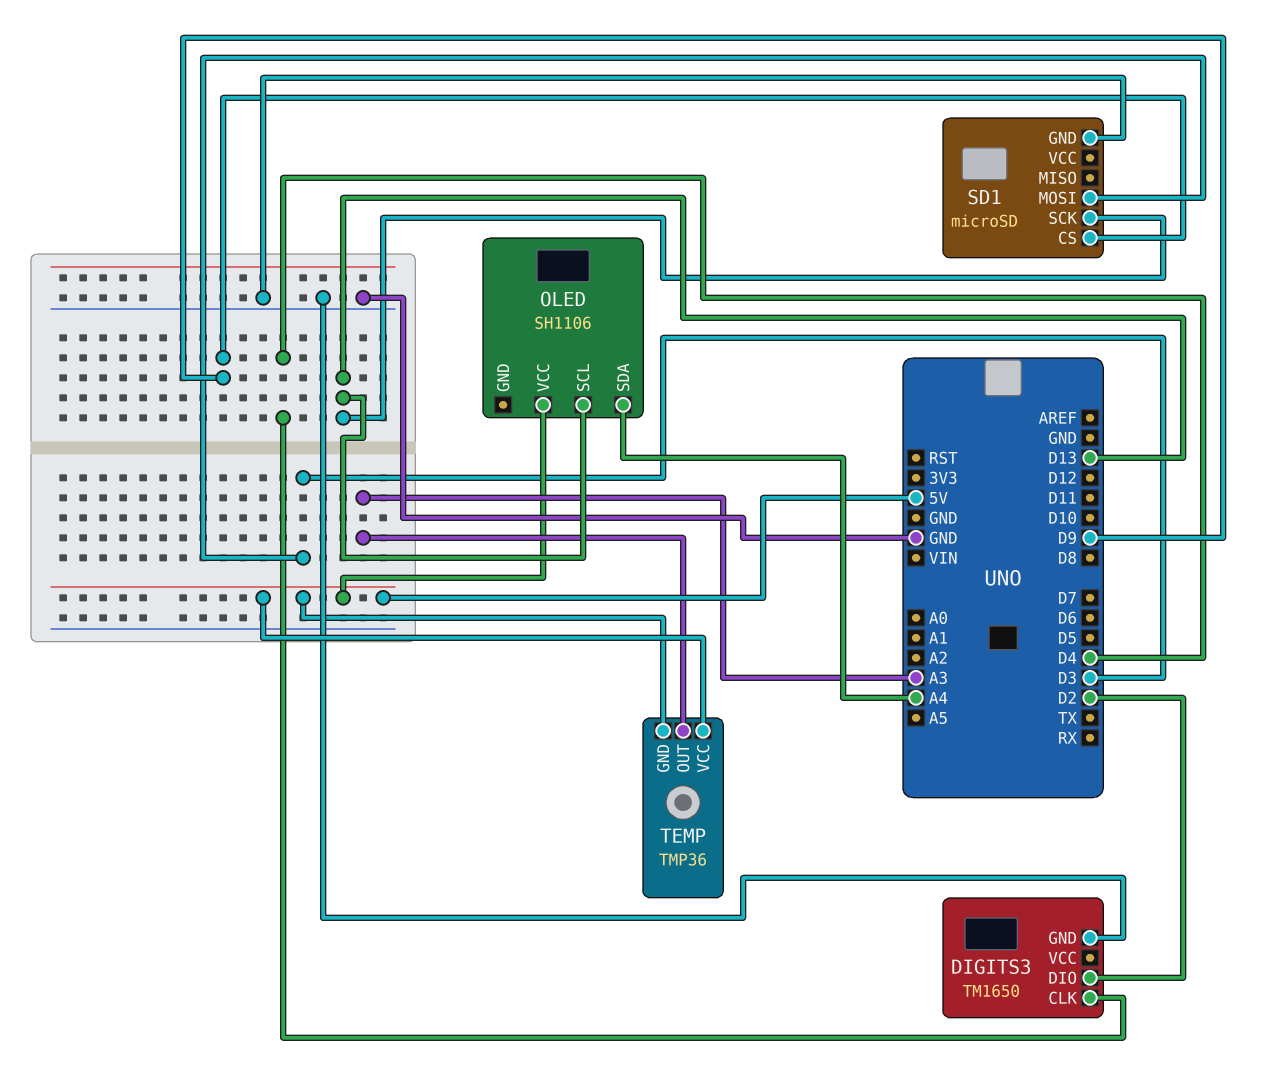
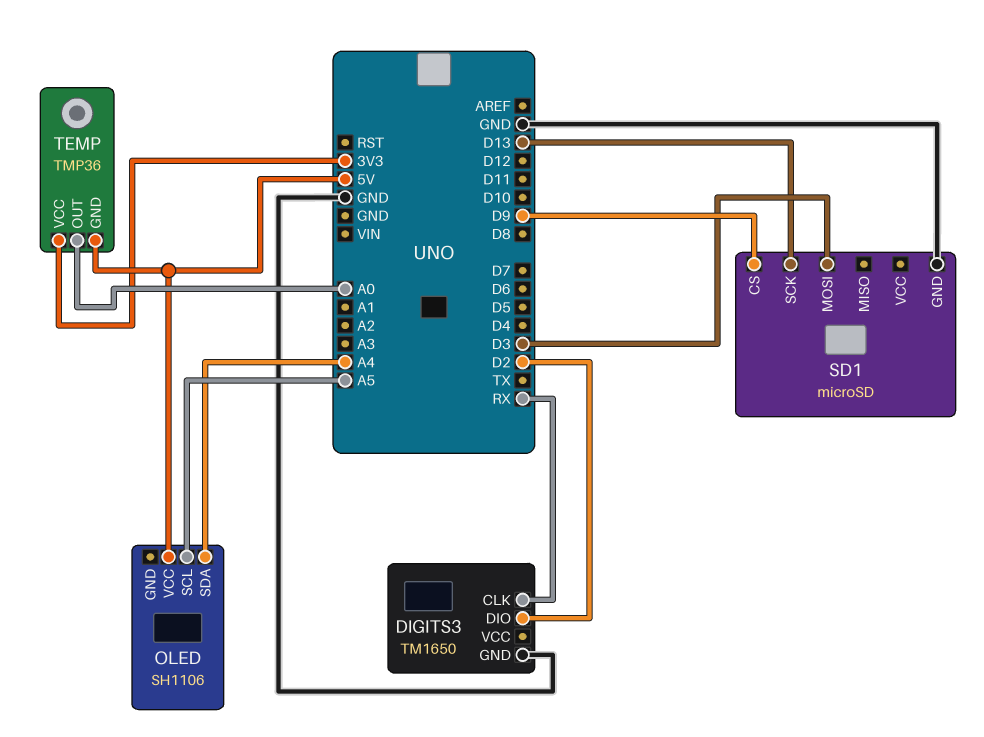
DIGITS3 pin CLK: D4 -> RX
OLED pin SCL: D13 -> A5
TEMP pin OUT: A3 -> A0
TEMP pin VCC: 5V -> 3V3

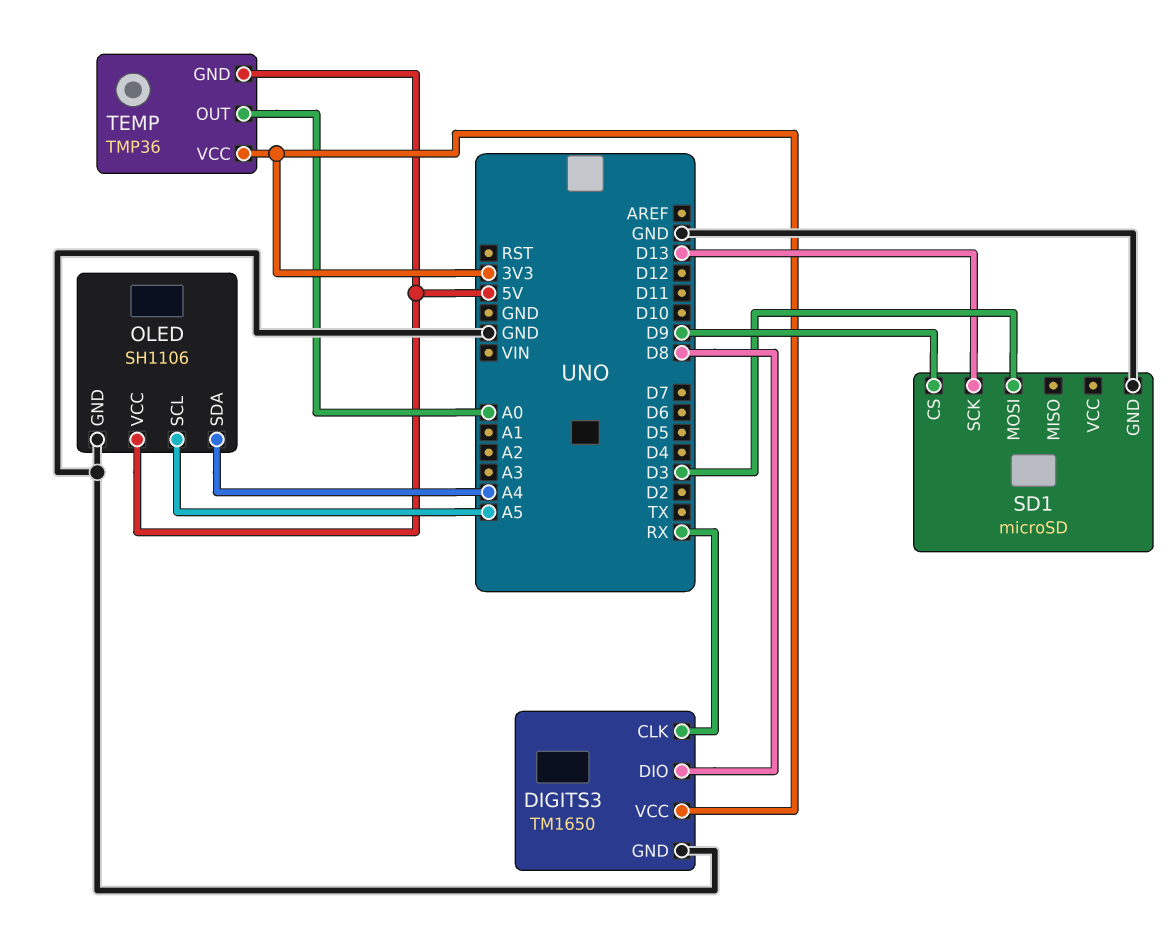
DIGITS3 pin DIO: D2 -> D8
DIGITS3 pin VCC: none -> 3V3
OLED pin GND: none -> GND

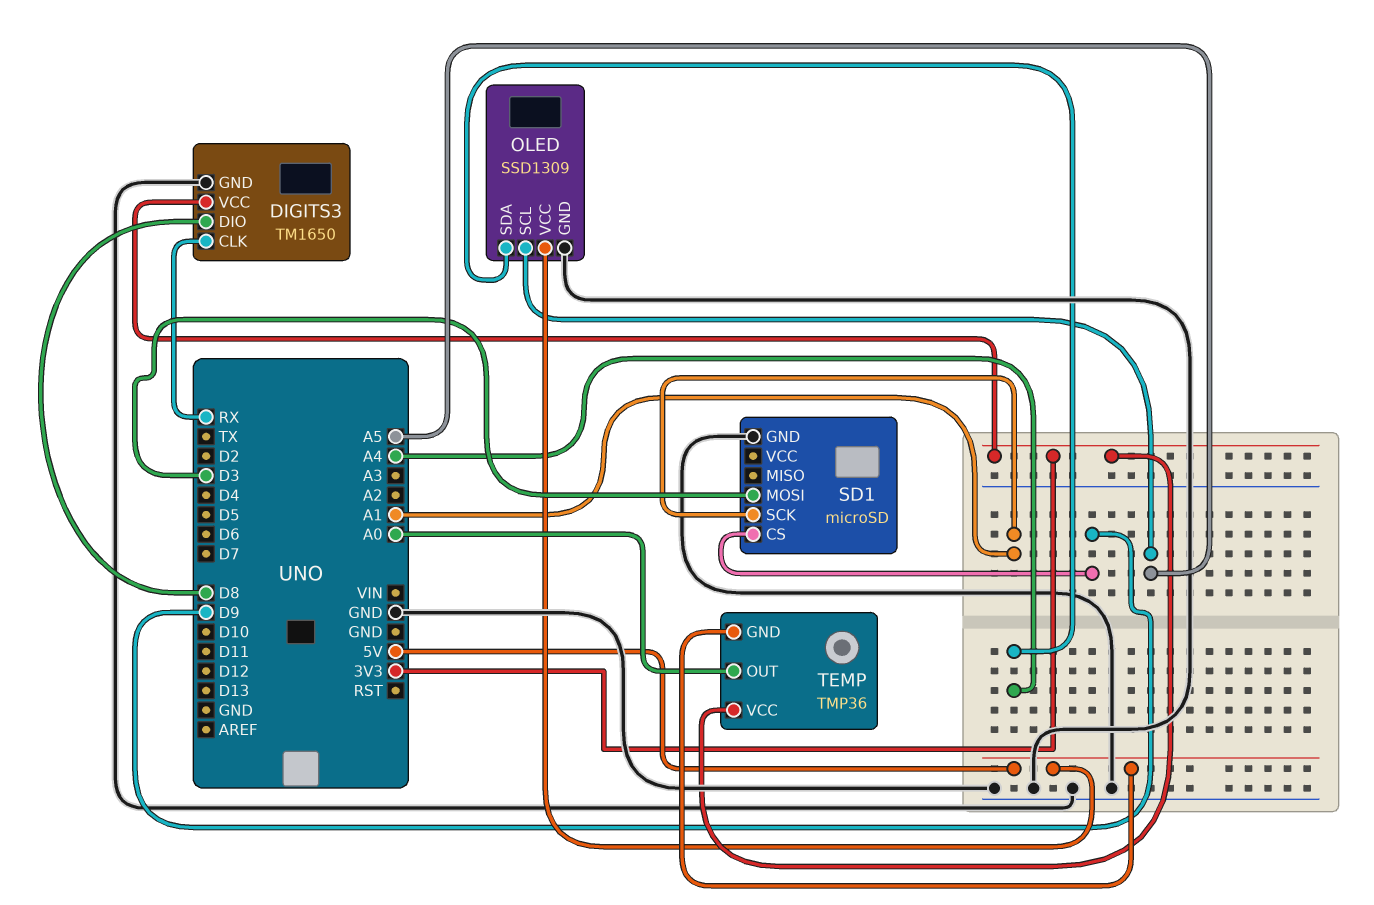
OLED: SH1106 -> SSD1309
SD1 pin SCK: D13 -> A1

